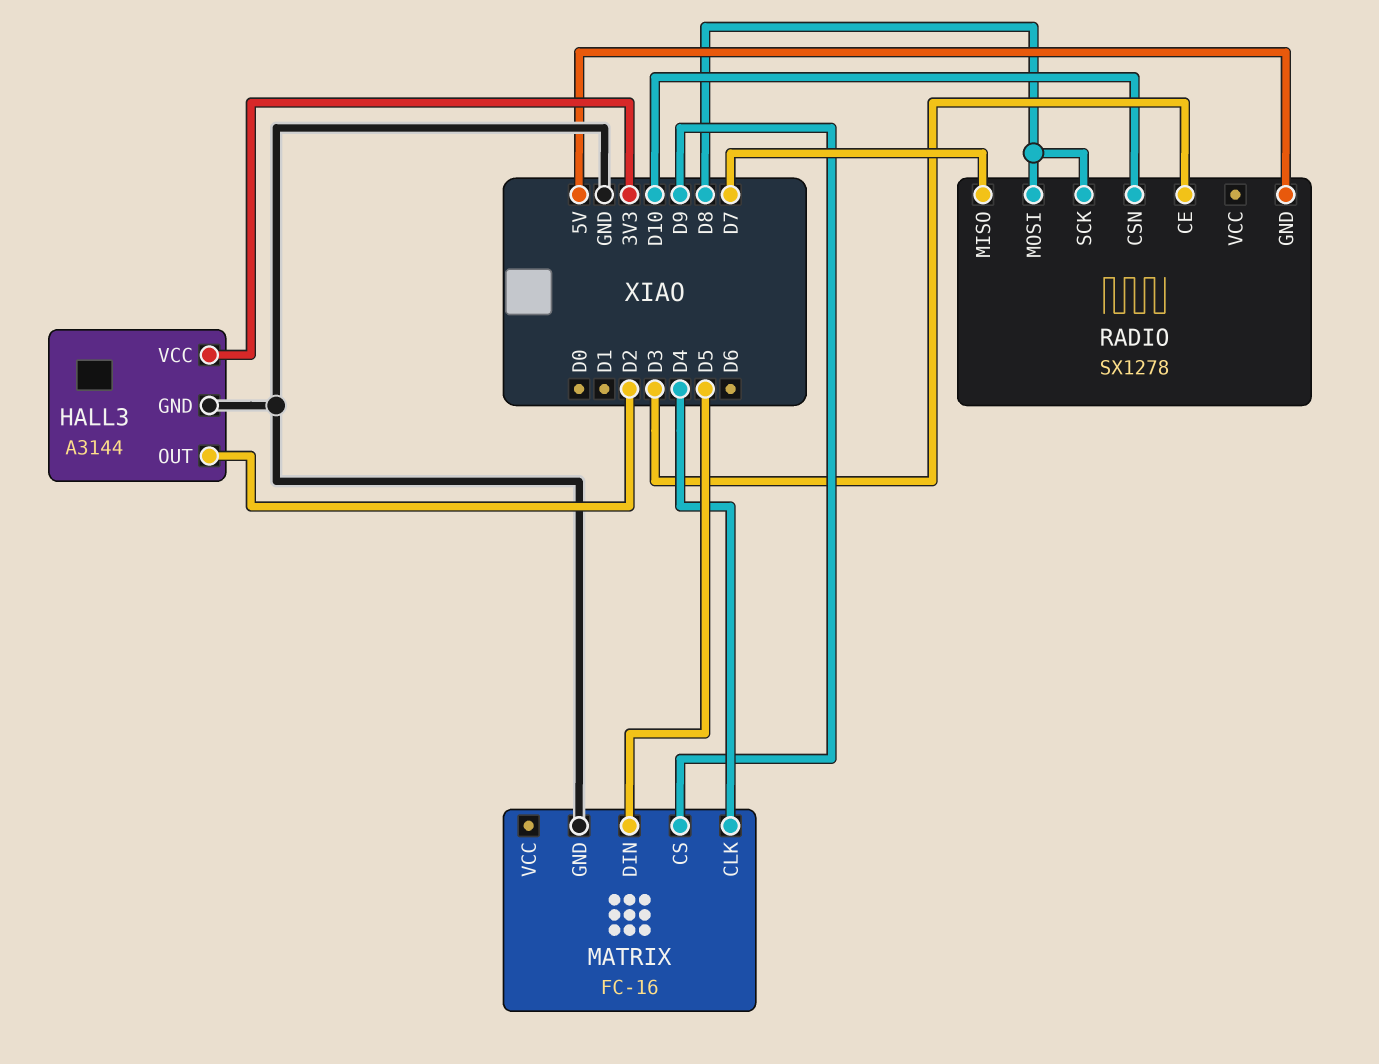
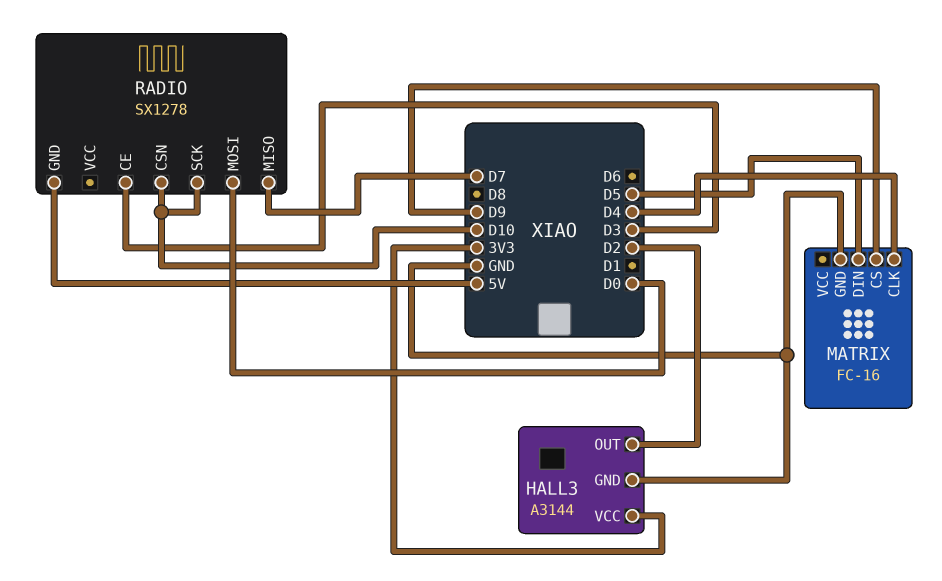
RADIO pin MOSI: D8 -> D0
RADIO pin SCK: D8 -> D10

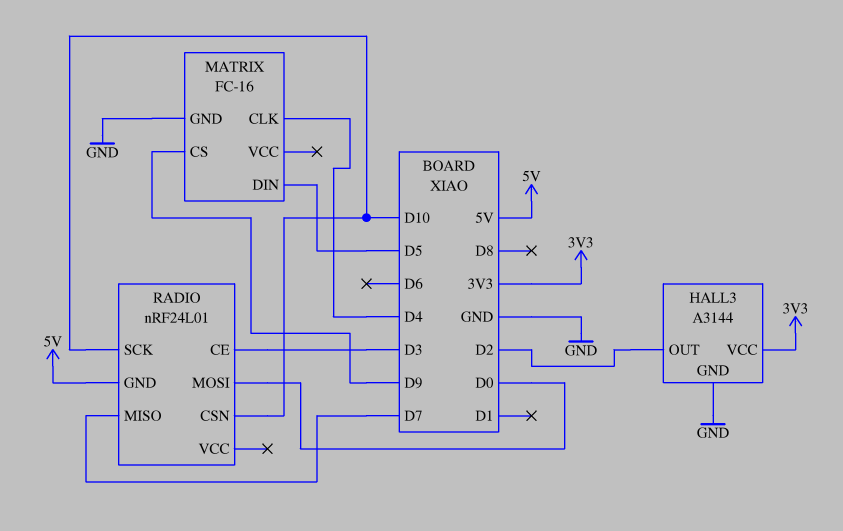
RADIO: SX1278 -> nRF24L01

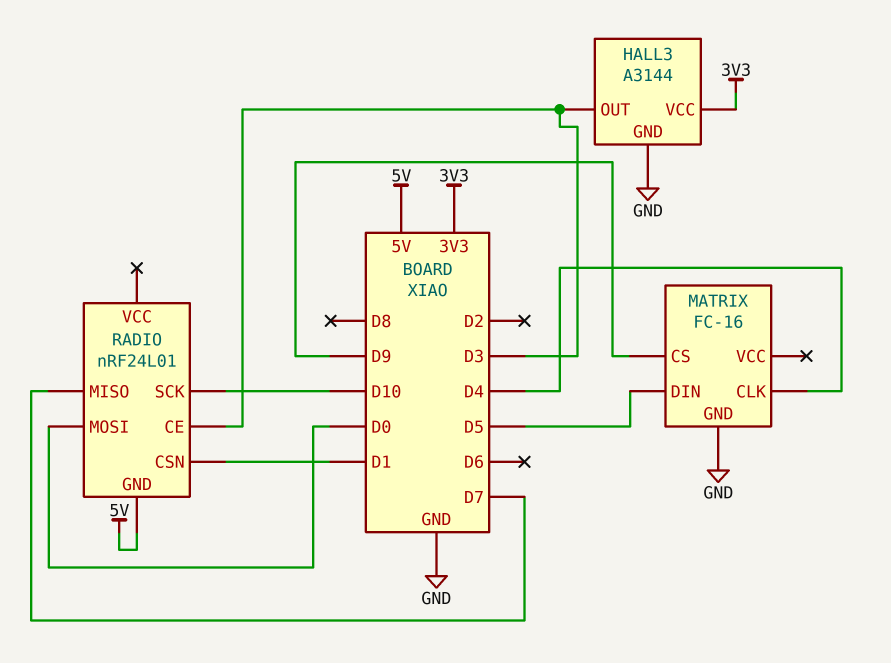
HALL3 pin OUT: D2 -> D3
RADIO pin CSN: D10 -> D1

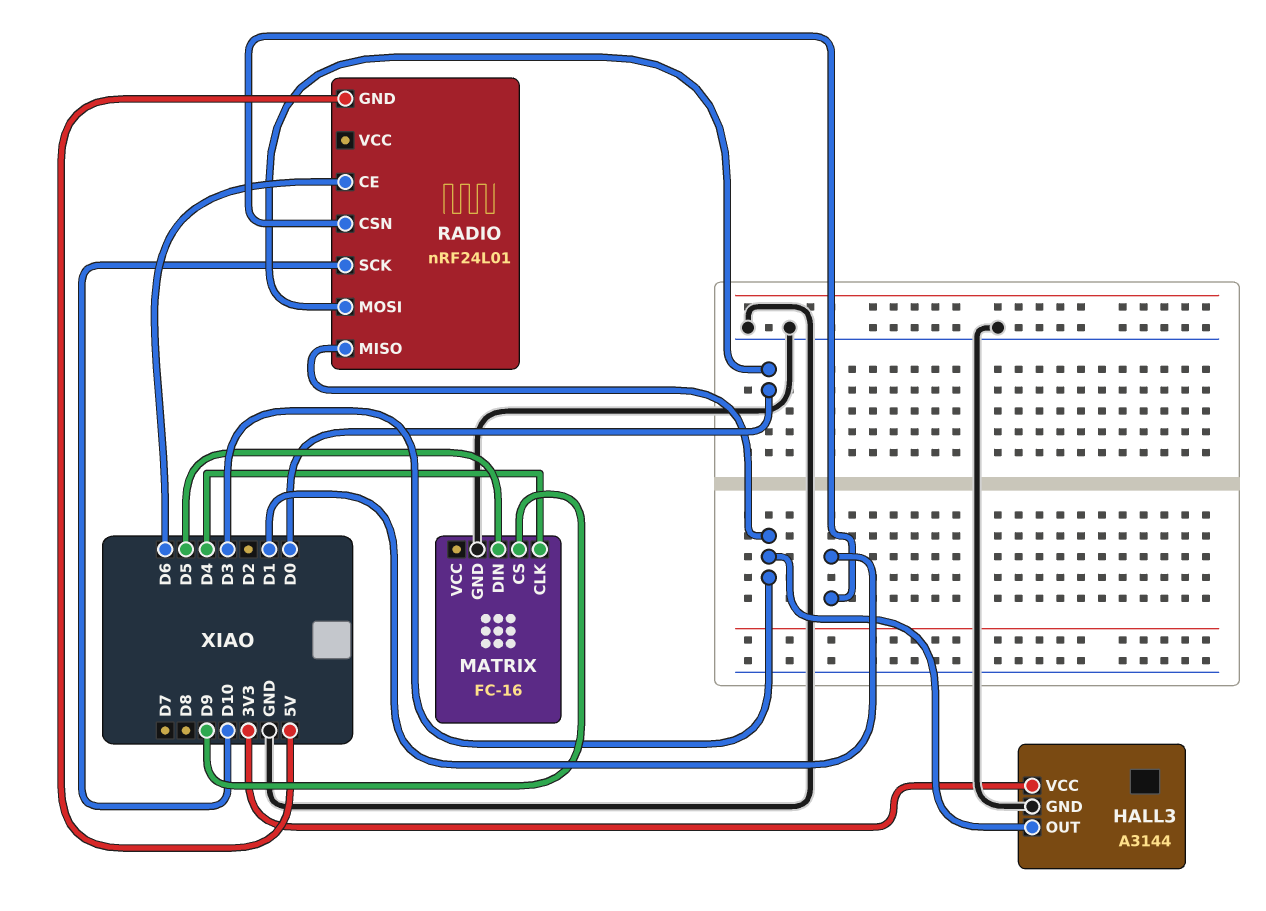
RADIO pin CE: D3 -> D6
RADIO pin MISO: D7 -> D3

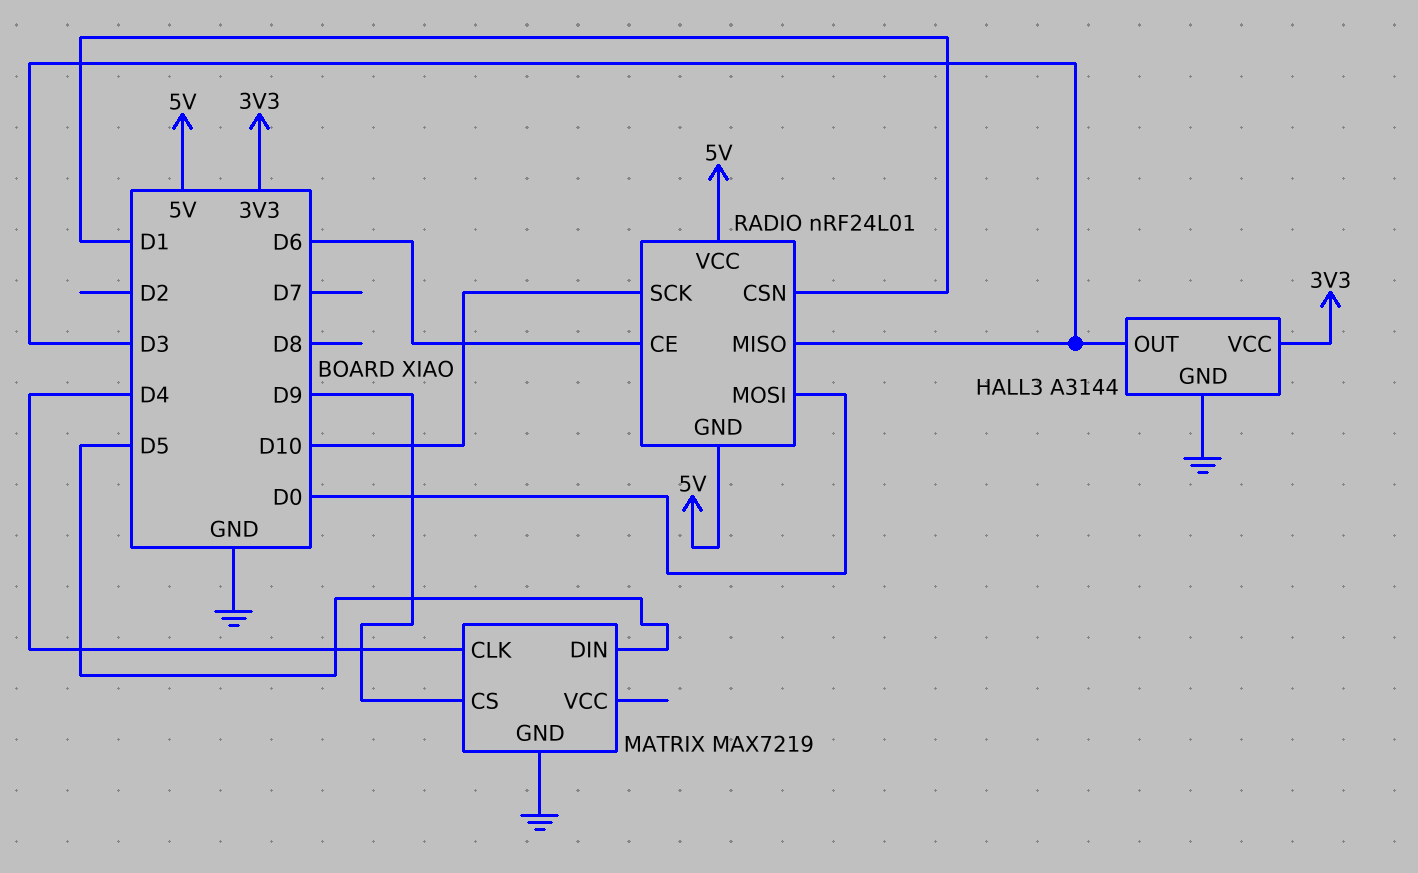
MATRIX: FC-16 -> MAX7219
RADIO pin VCC: none -> 5V

